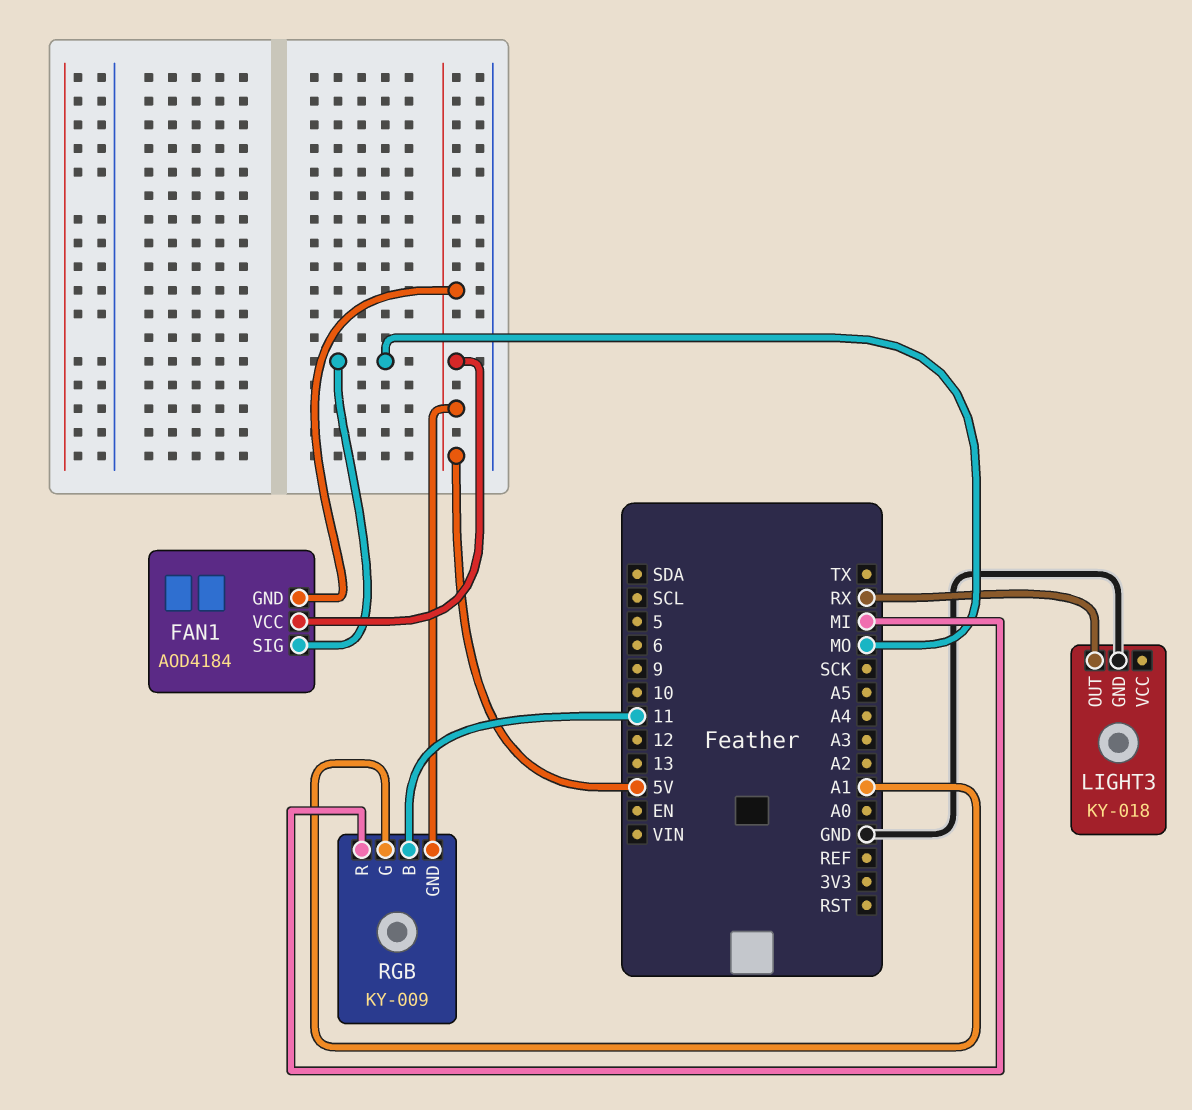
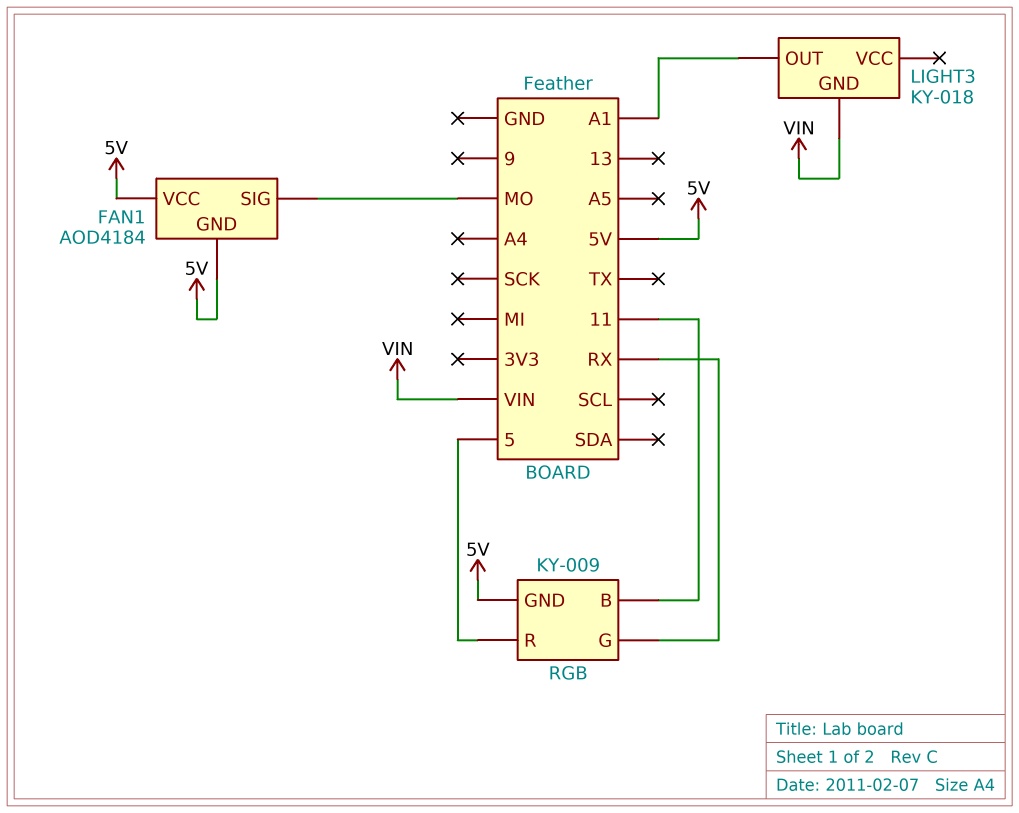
LIGHT3 pin GND: GND -> VIN
LIGHT3 pin OUT: RX -> A1
RGB pin G: A1 -> RX
RGB pin R: MI -> 5

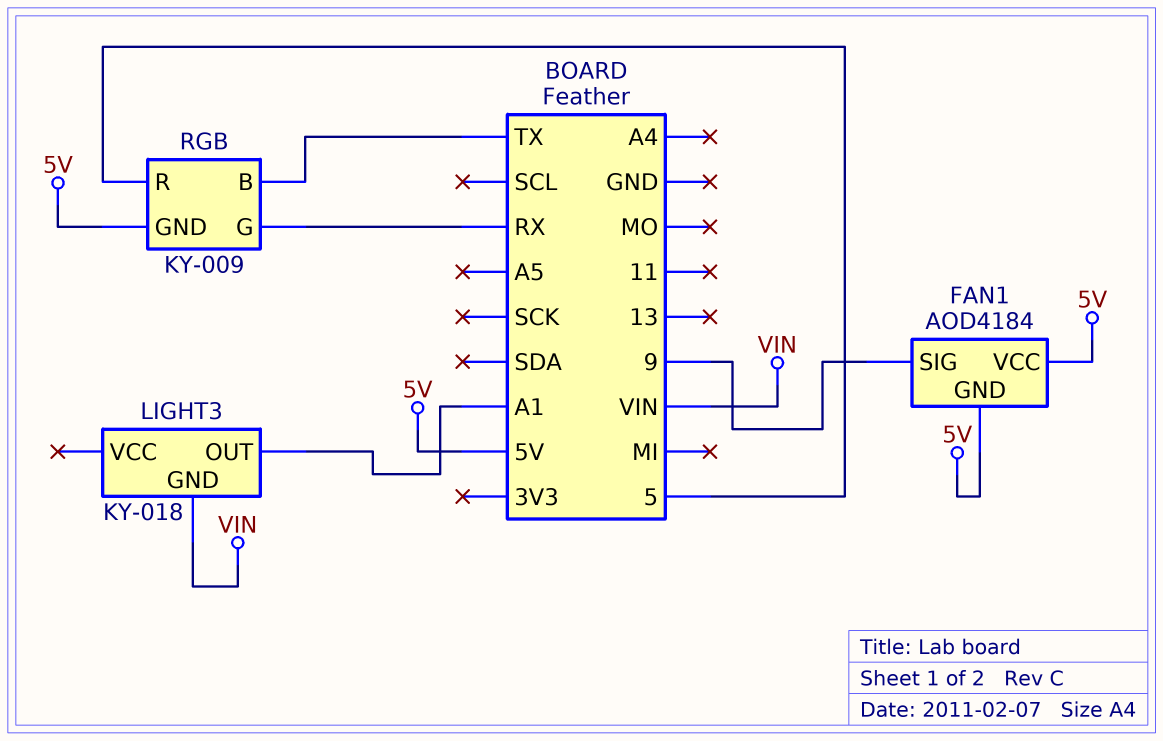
FAN1 pin SIG: MO -> 9
RGB pin B: 11 -> TX

